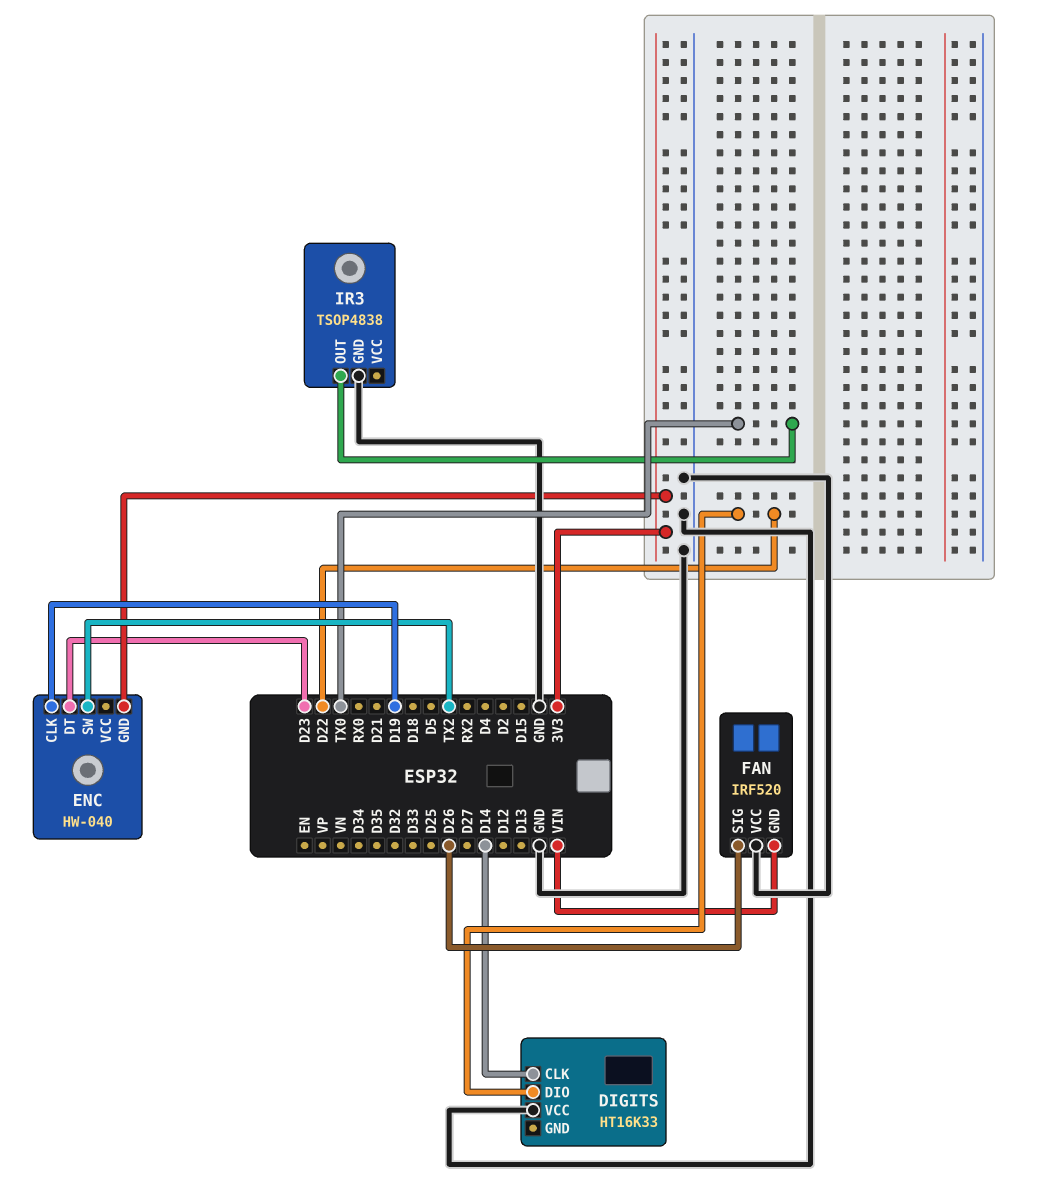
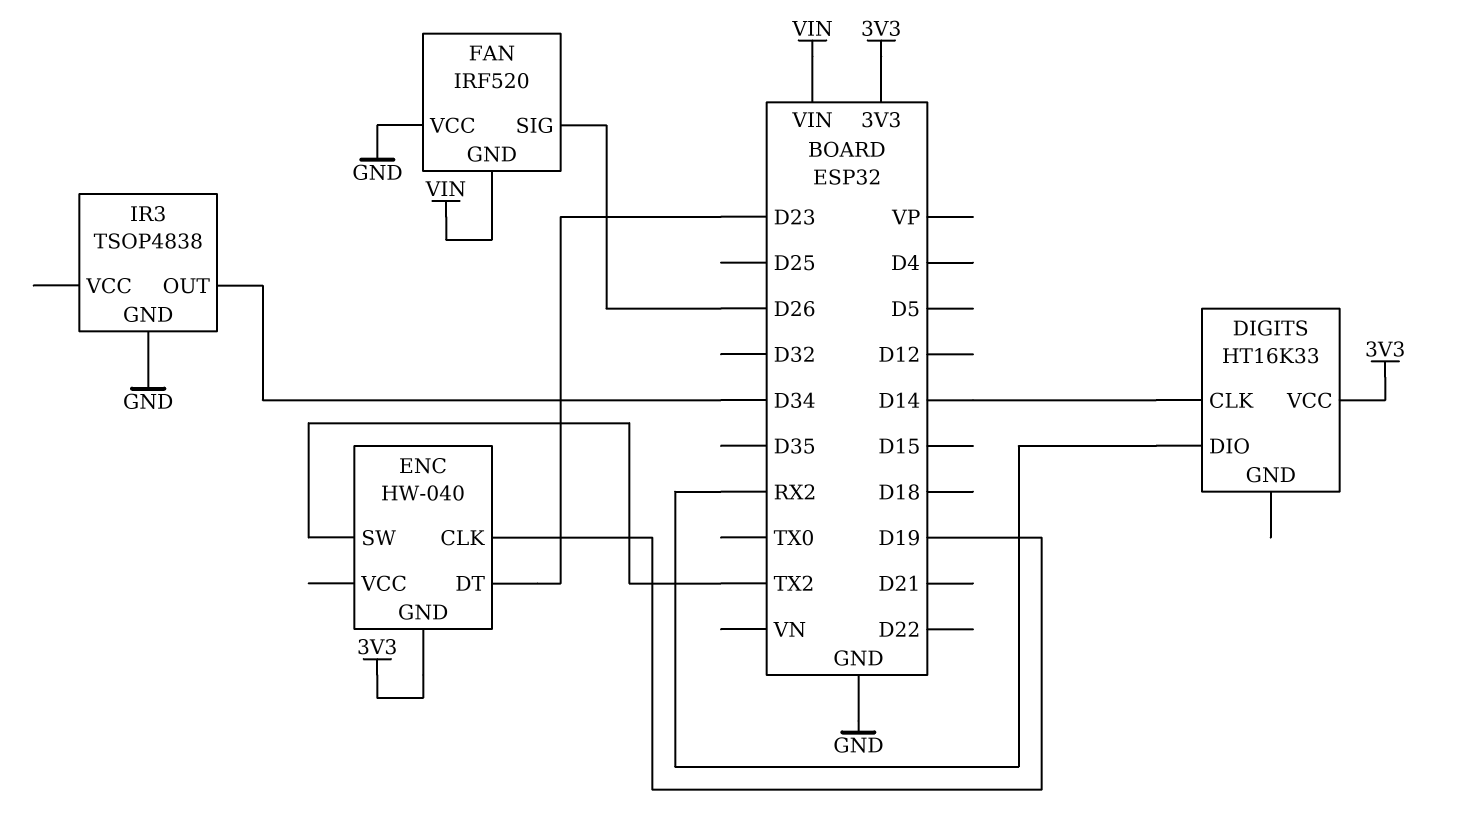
DIGITS pin DIO: D22 -> RX2
DIGITS pin VCC: GND -> 3V3
IR3 pin OUT: TX0 -> D34

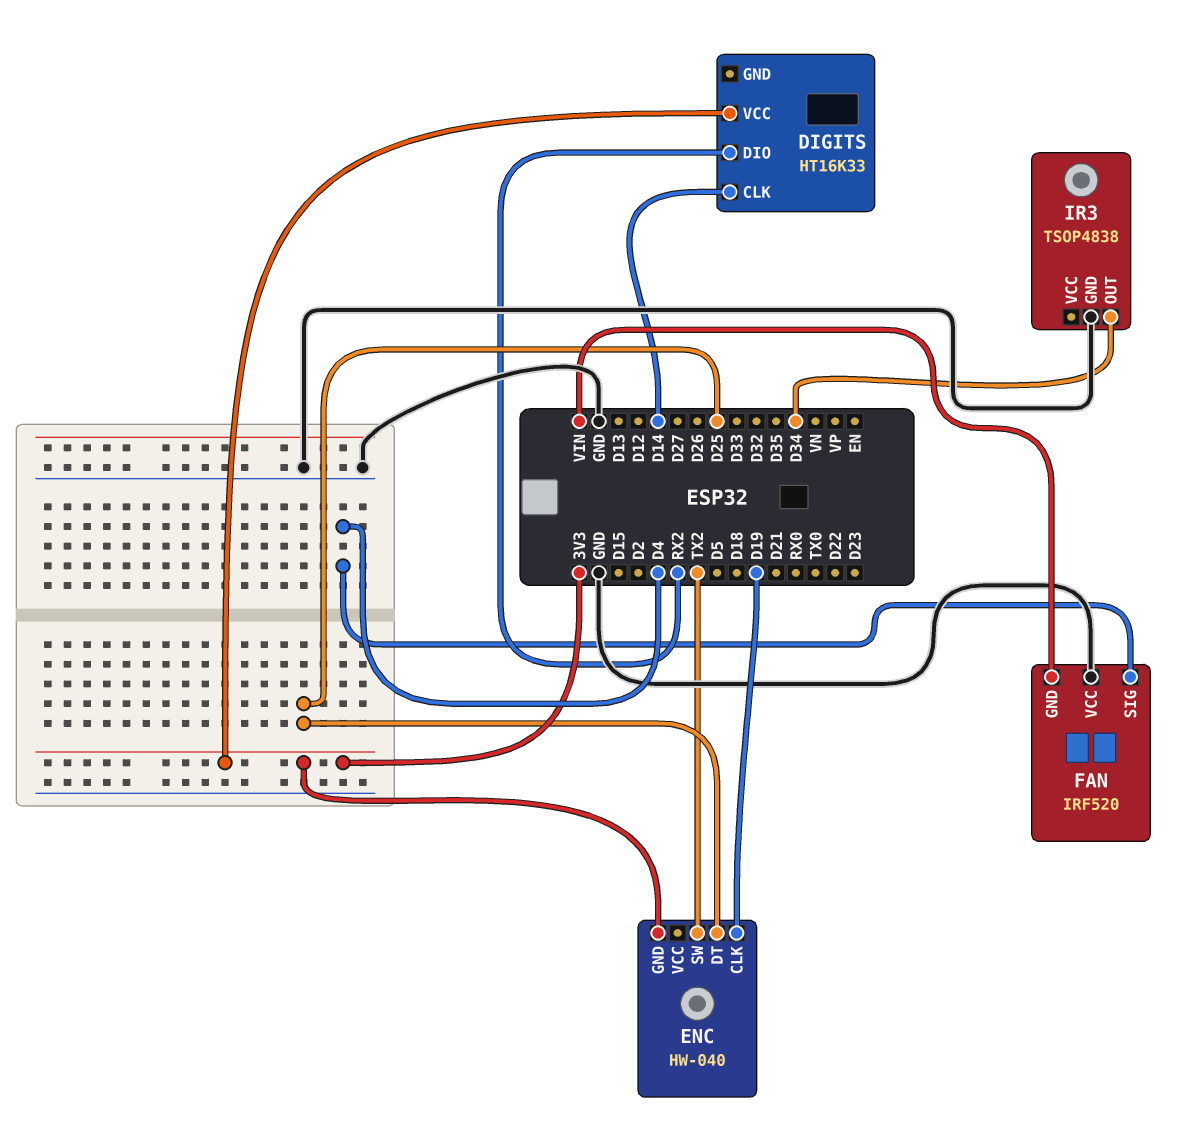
ENC pin DT: D23 -> D25
FAN pin SIG: D26 -> D4

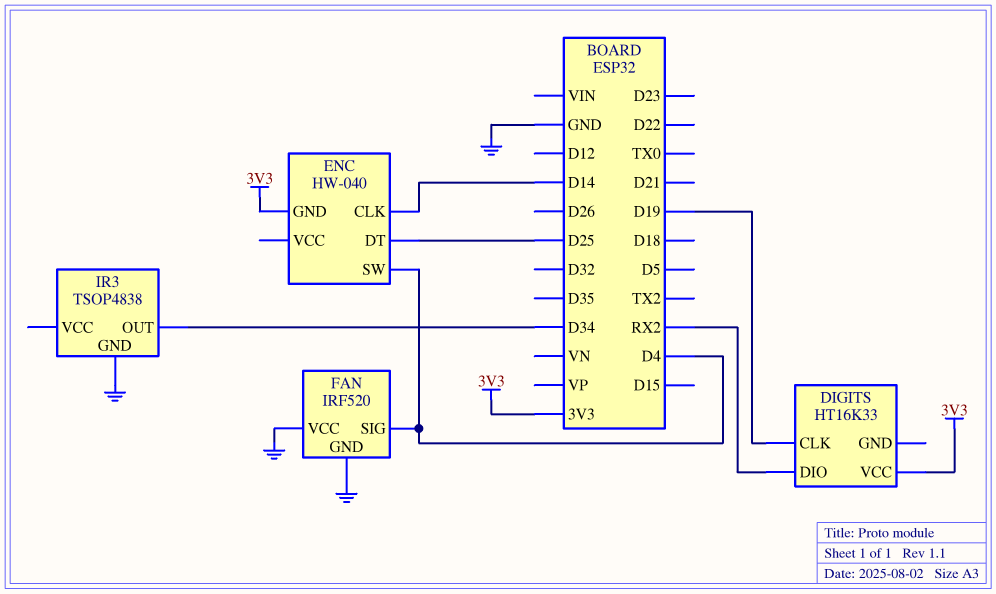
DIGITS pin CLK: D14 -> D19
ENC pin CLK: D19 -> D14
ENC pin SW: TX2 -> D4
FAN pin GND: VIN -> GND

